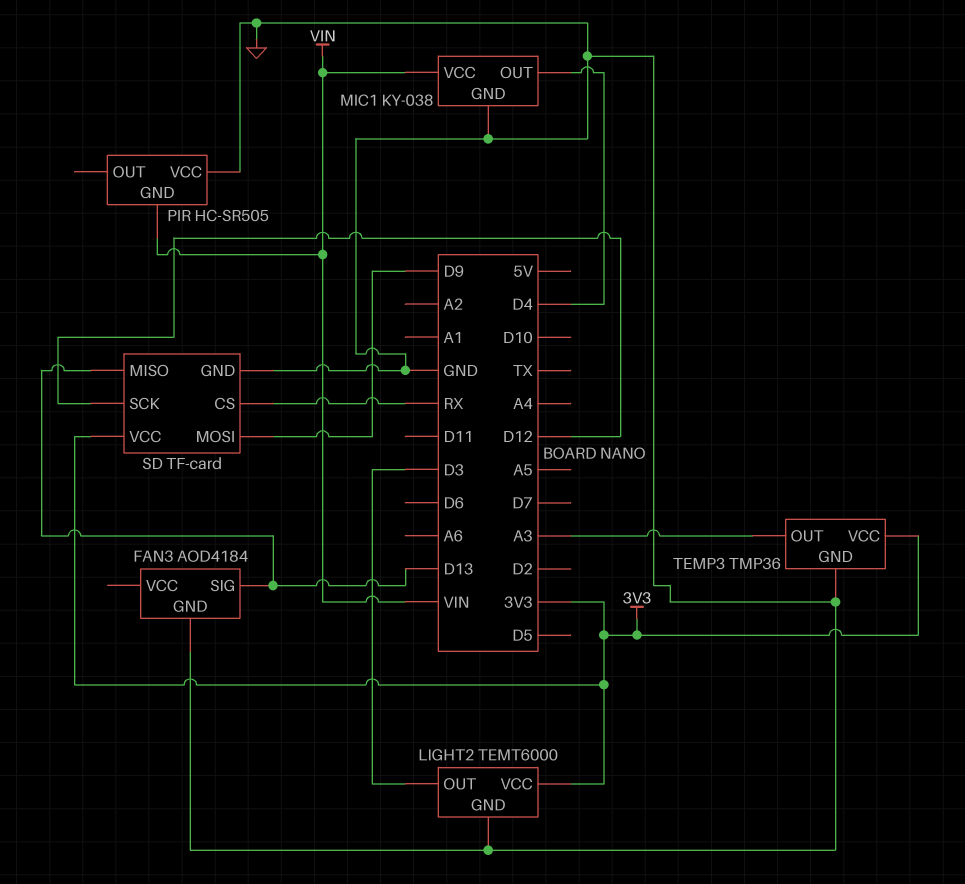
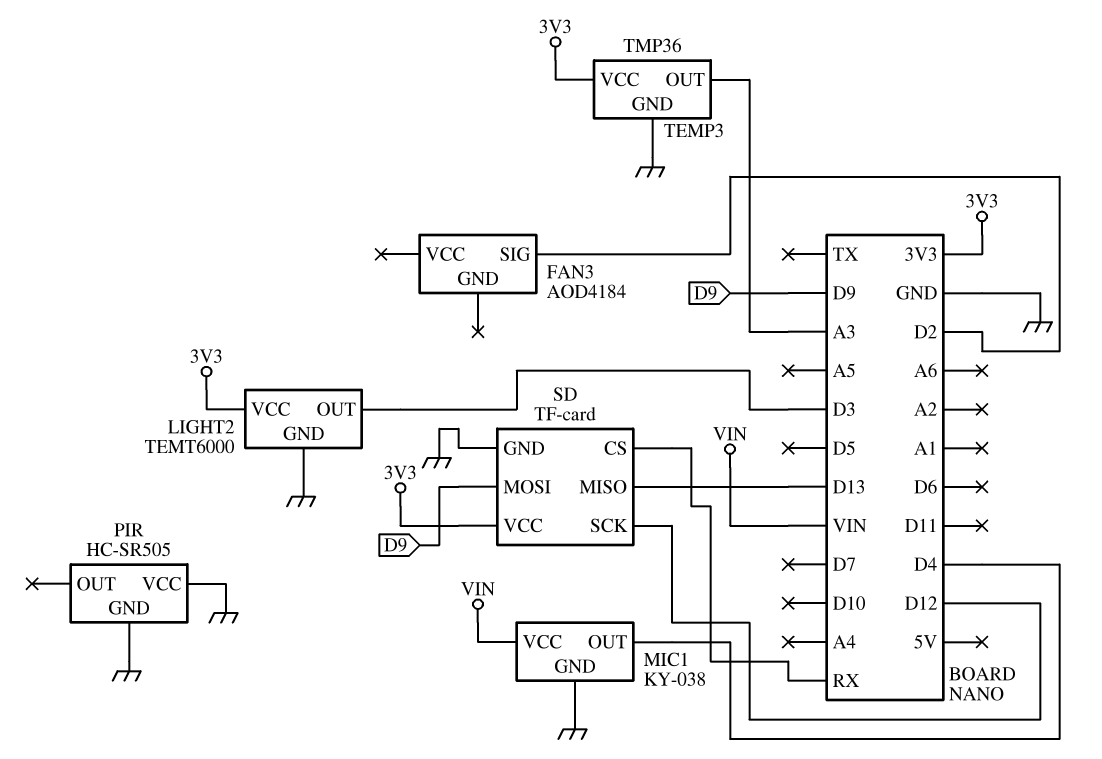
FAN3 pin GND: GND -> none
FAN3 pin SIG: D13 -> D2
PIR pin GND: VIN -> GND

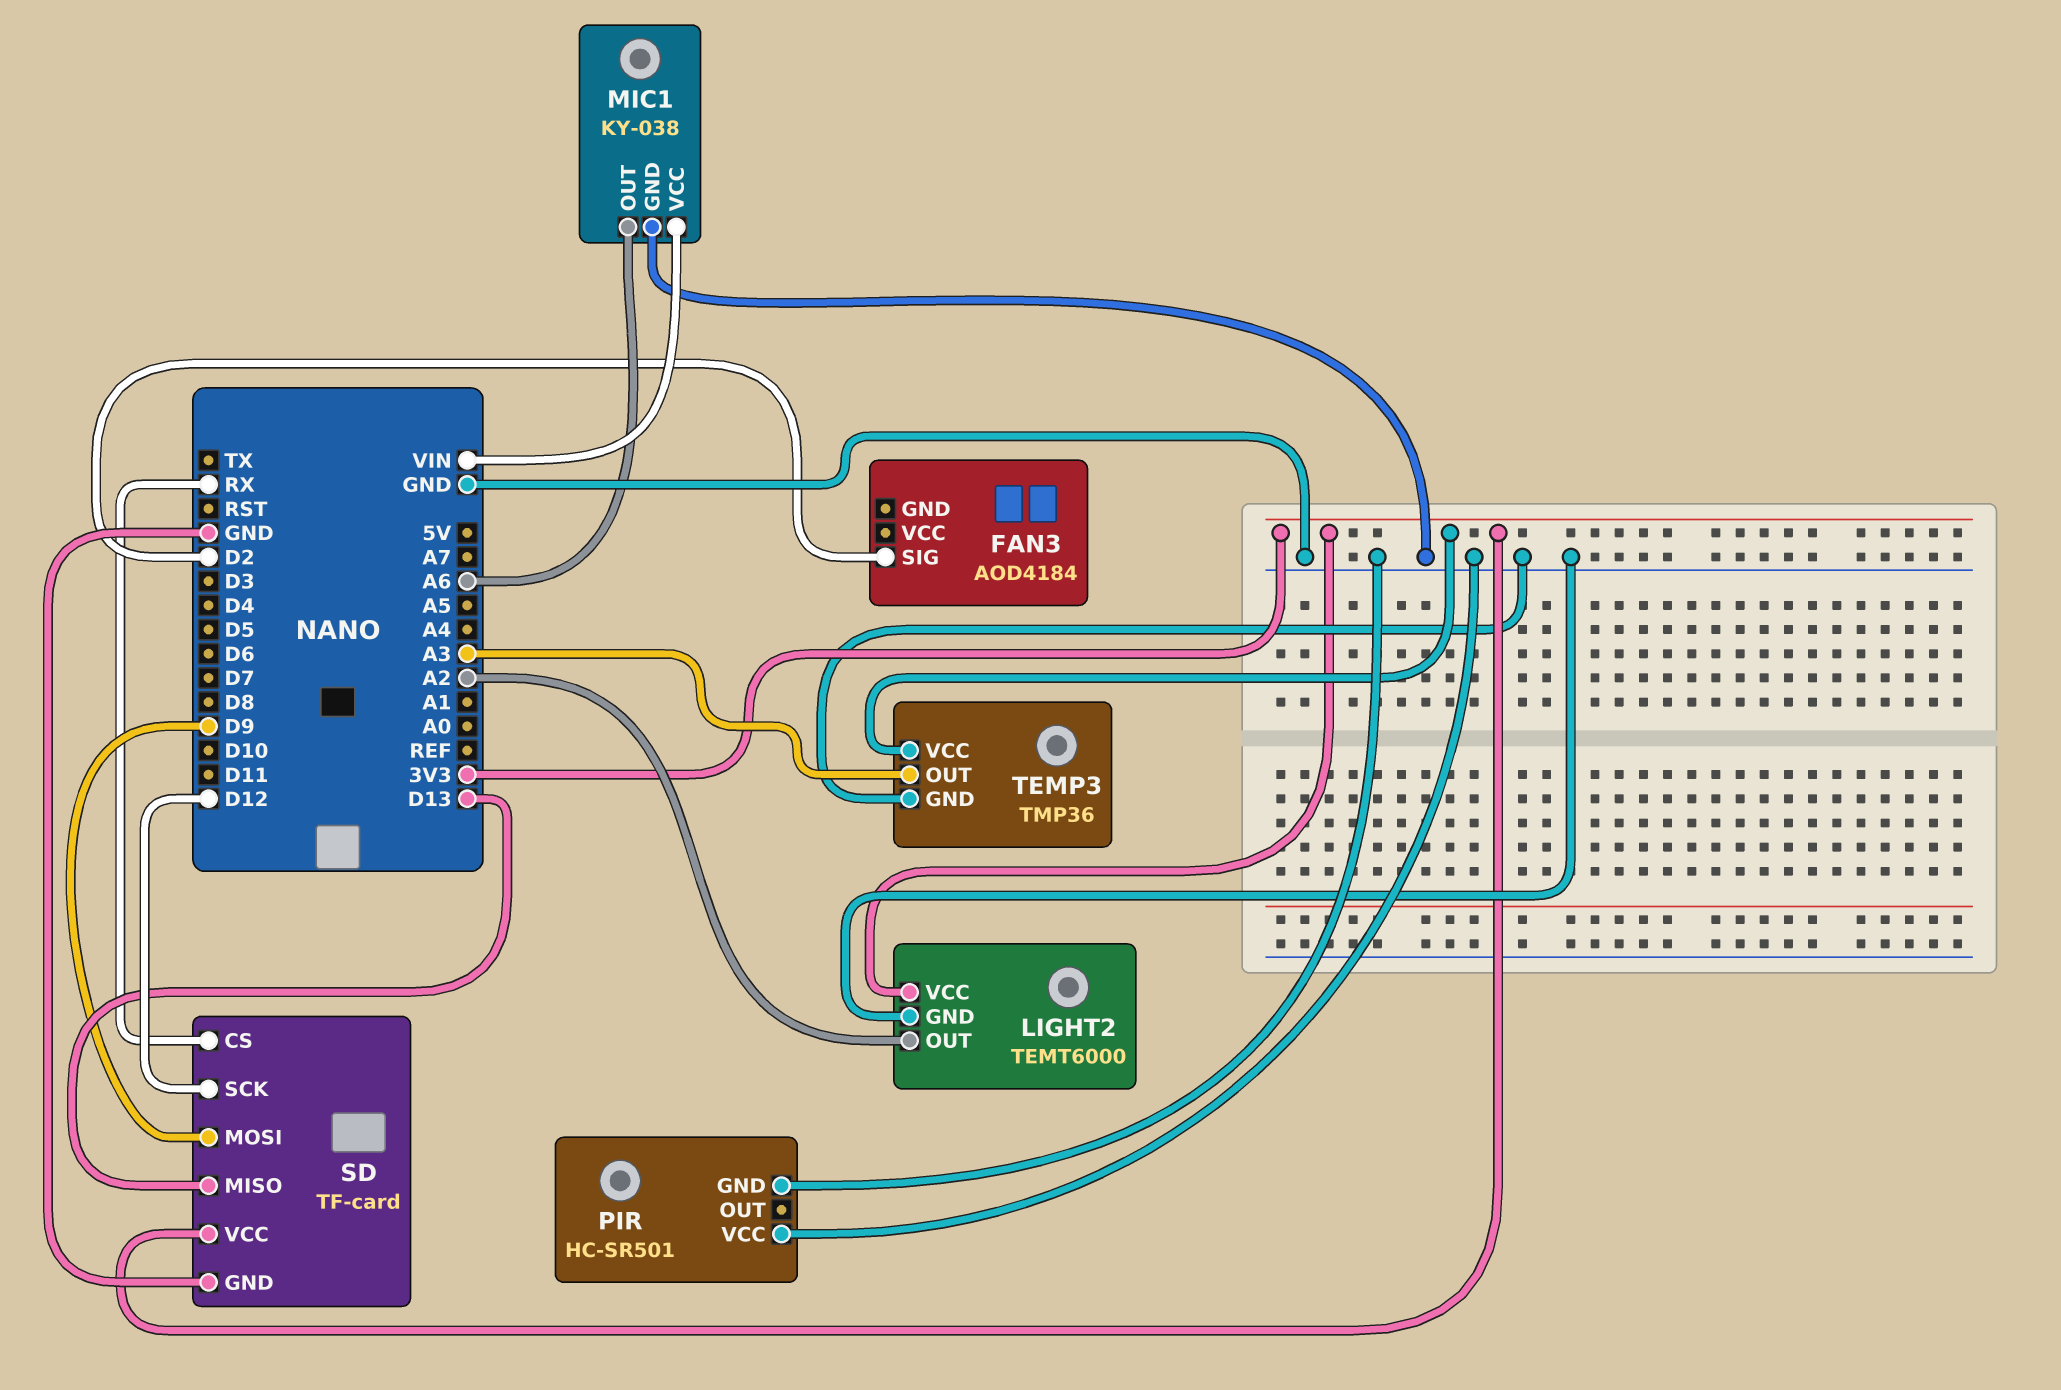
LIGHT2 pin OUT: D3 -> A2
MIC1 pin OUT: D4 -> A6
PIR: HC-SR505 -> HC-SR501

